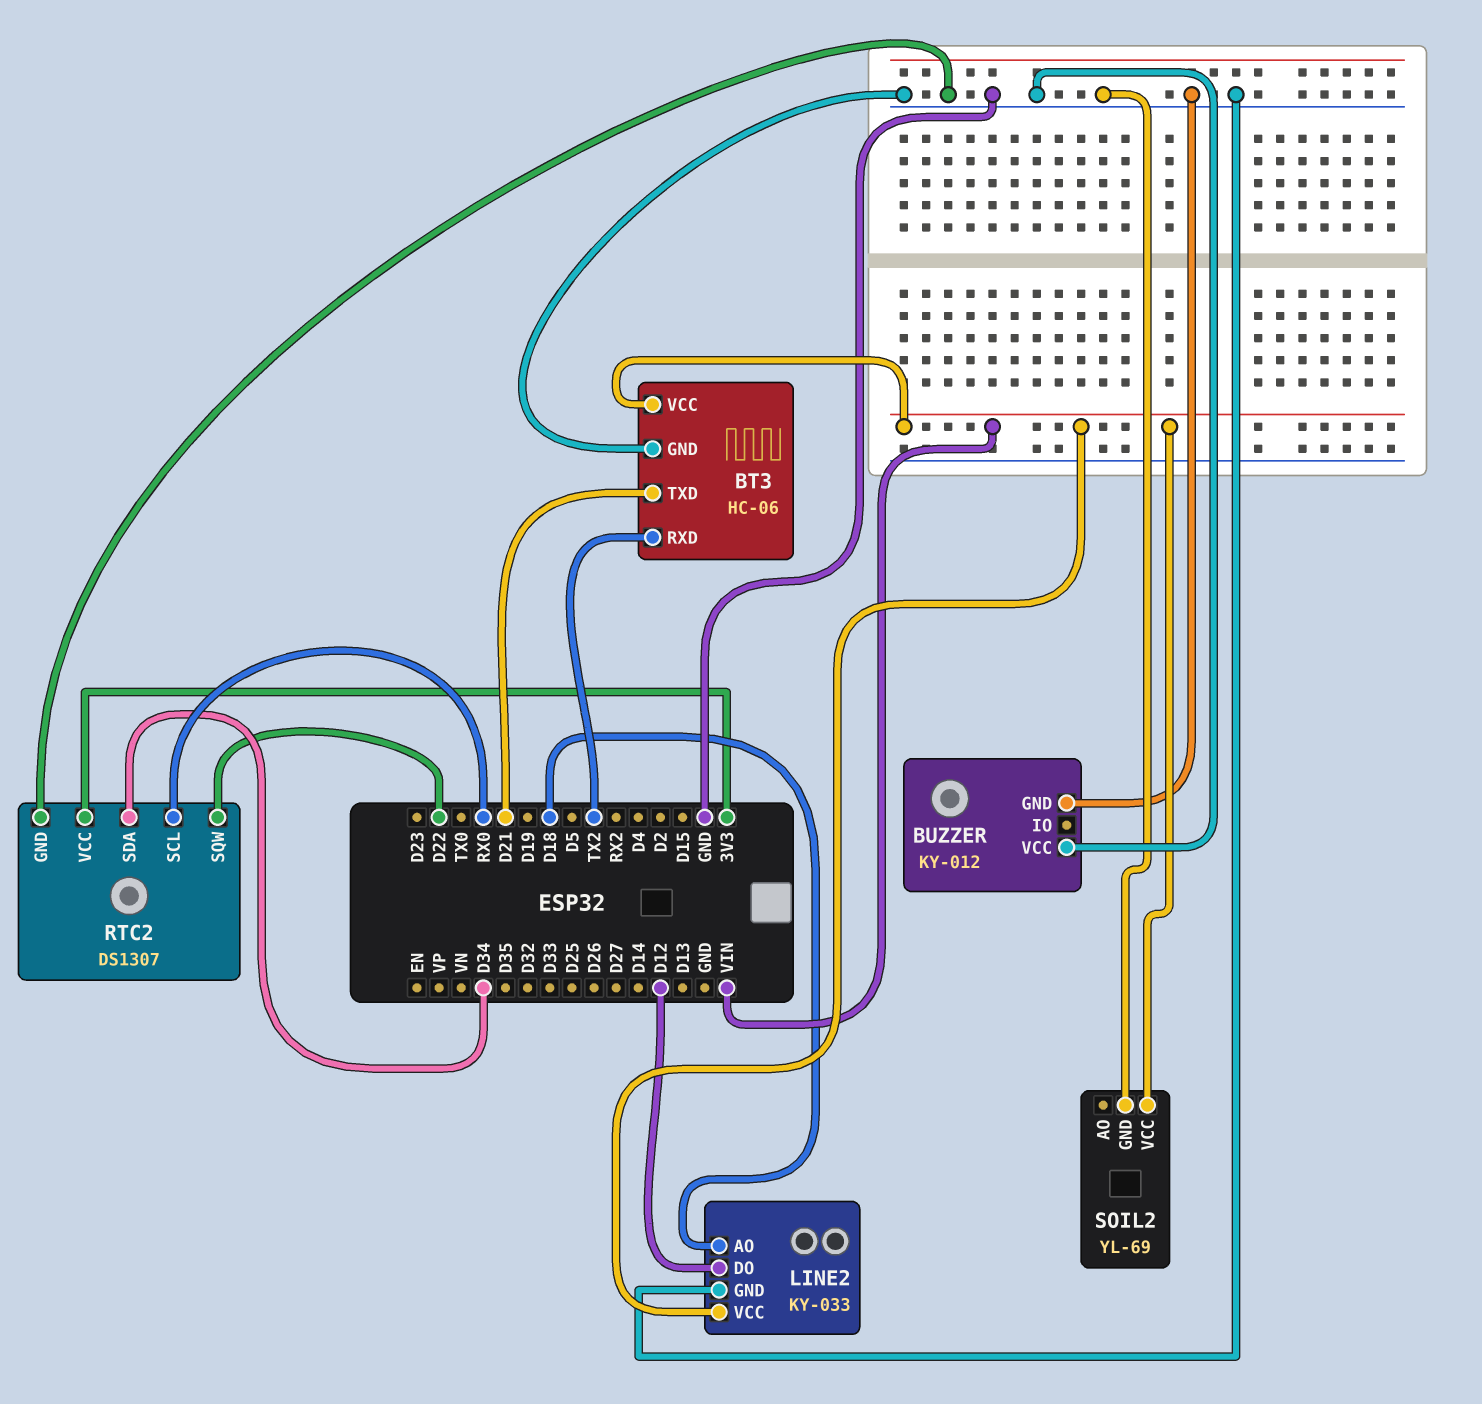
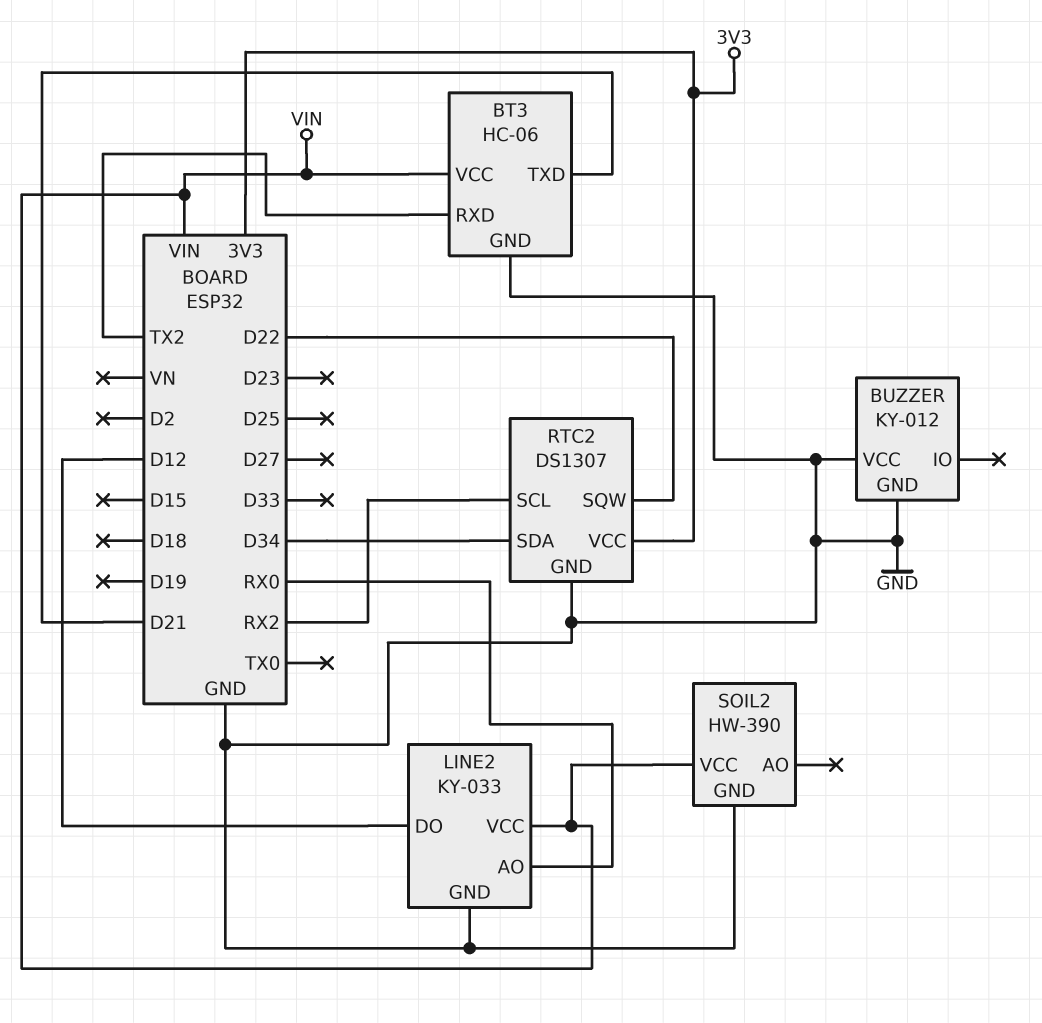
LINE2 pin AO: D18 -> RX0
RTC2 pin SCL: RX0 -> RX2
SOIL2: YL-69 -> HW-390

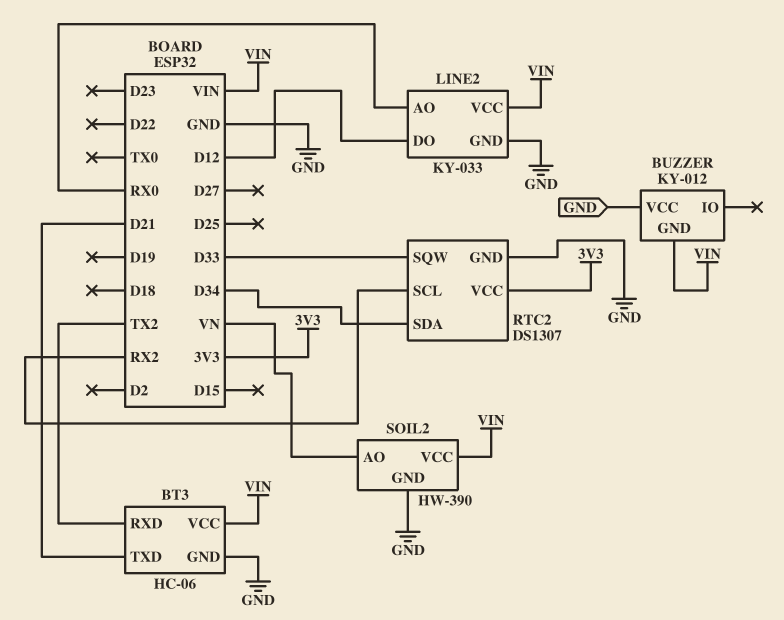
BUZZER pin GND: GND -> VIN
RTC2 pin SQW: D22 -> D33
SOIL2 pin AO: none -> VN

